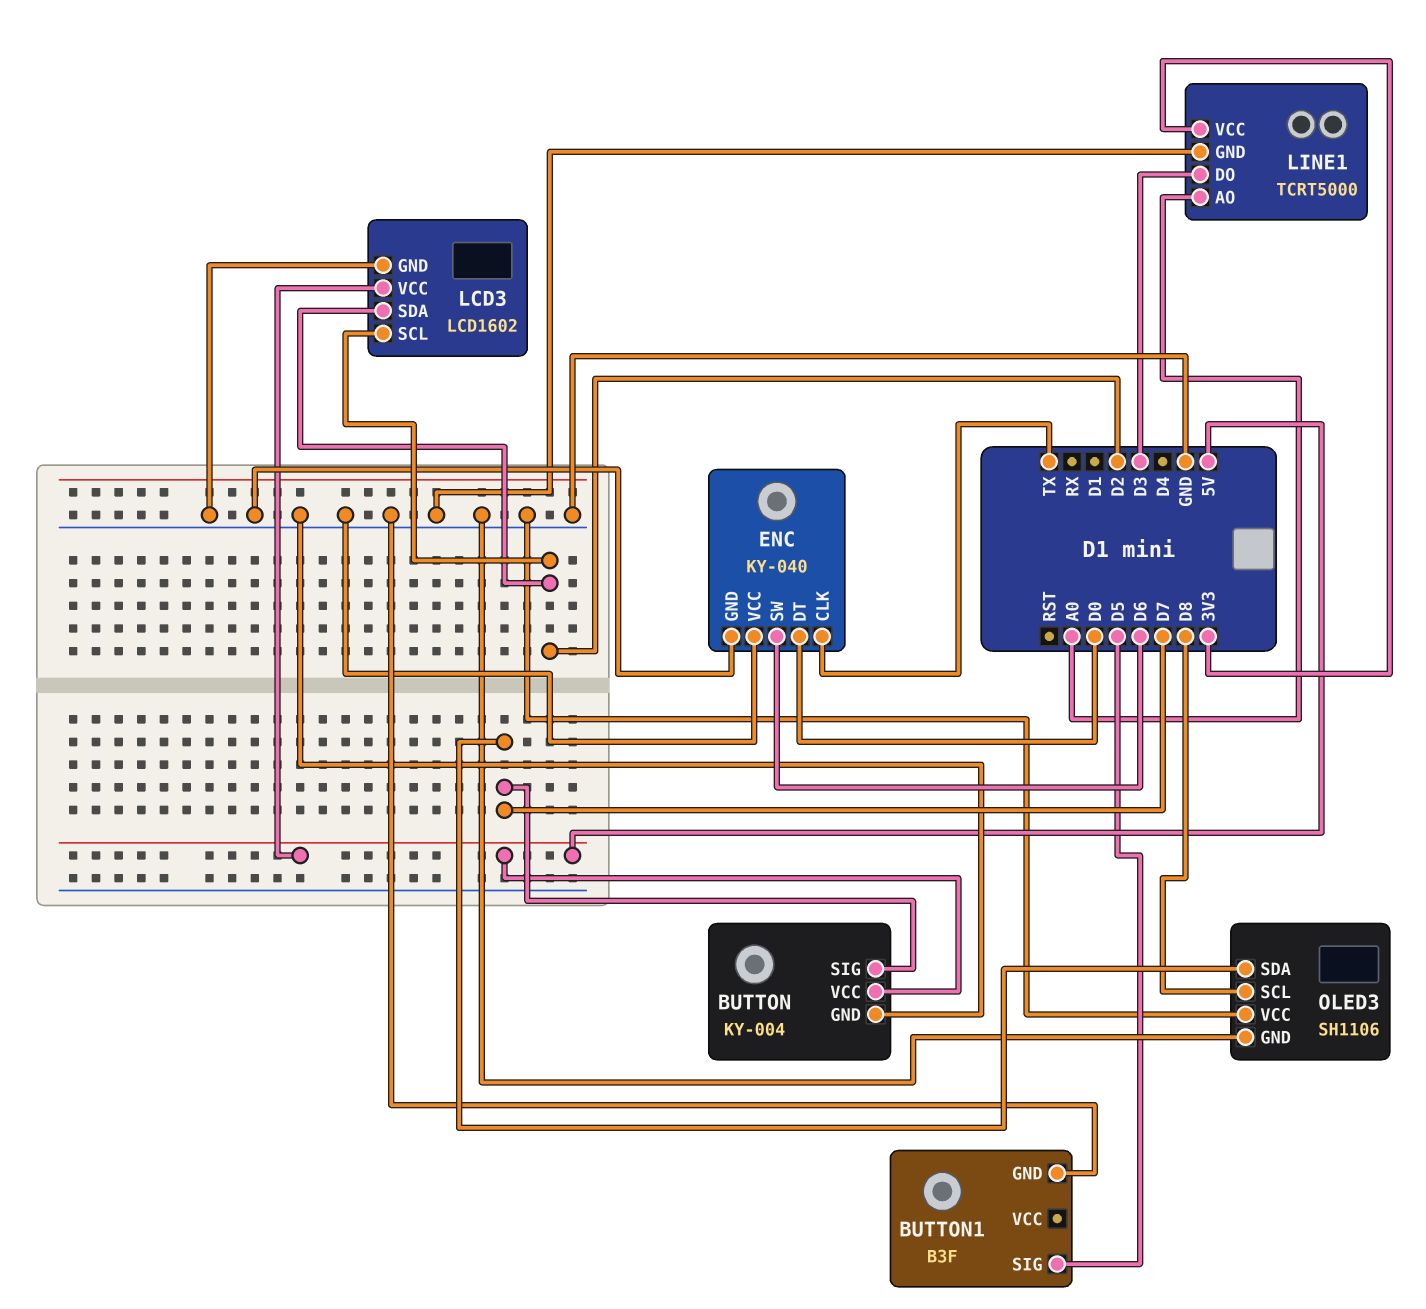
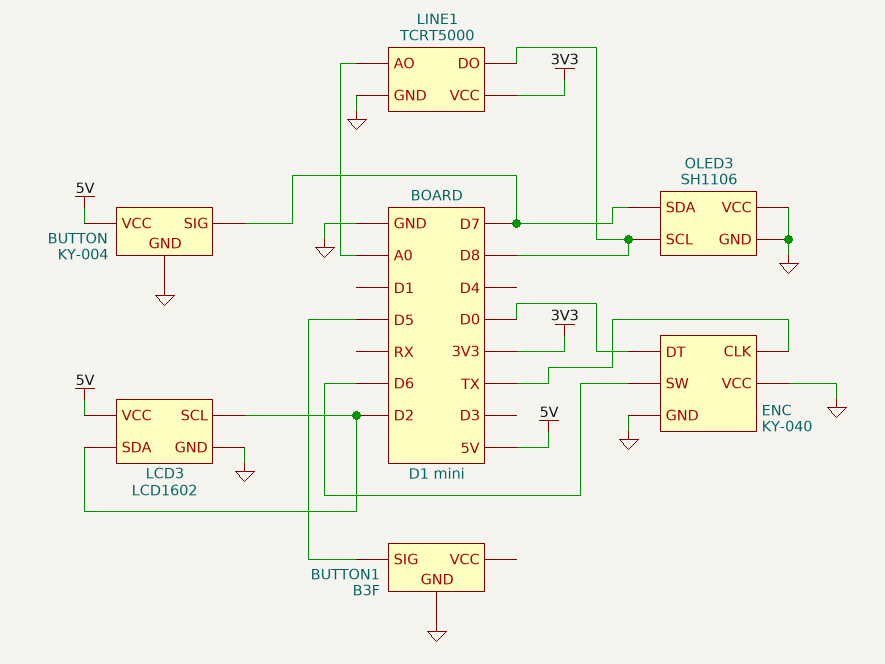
LINE1 pin DO: D3 -> D8

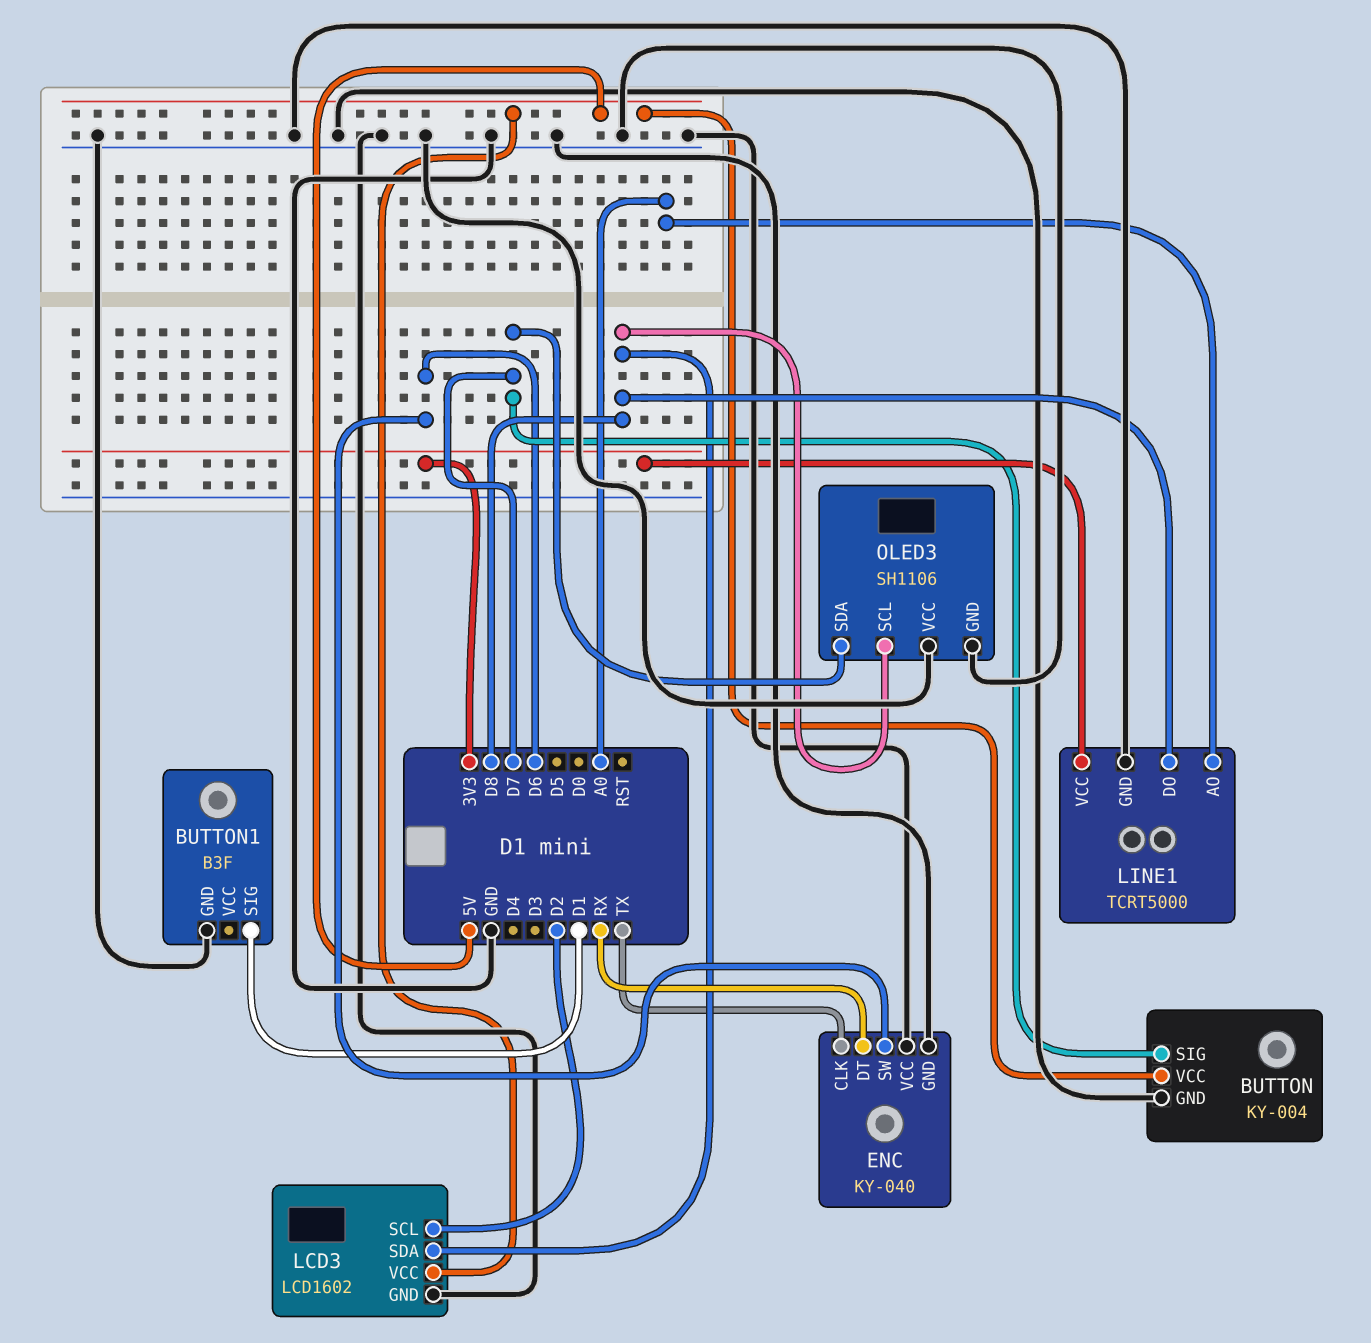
BUTTON1 pin SIG: D5 -> D1
ENC pin DT: D0 -> RX
LCD3 pin SDA: D2 -> D8

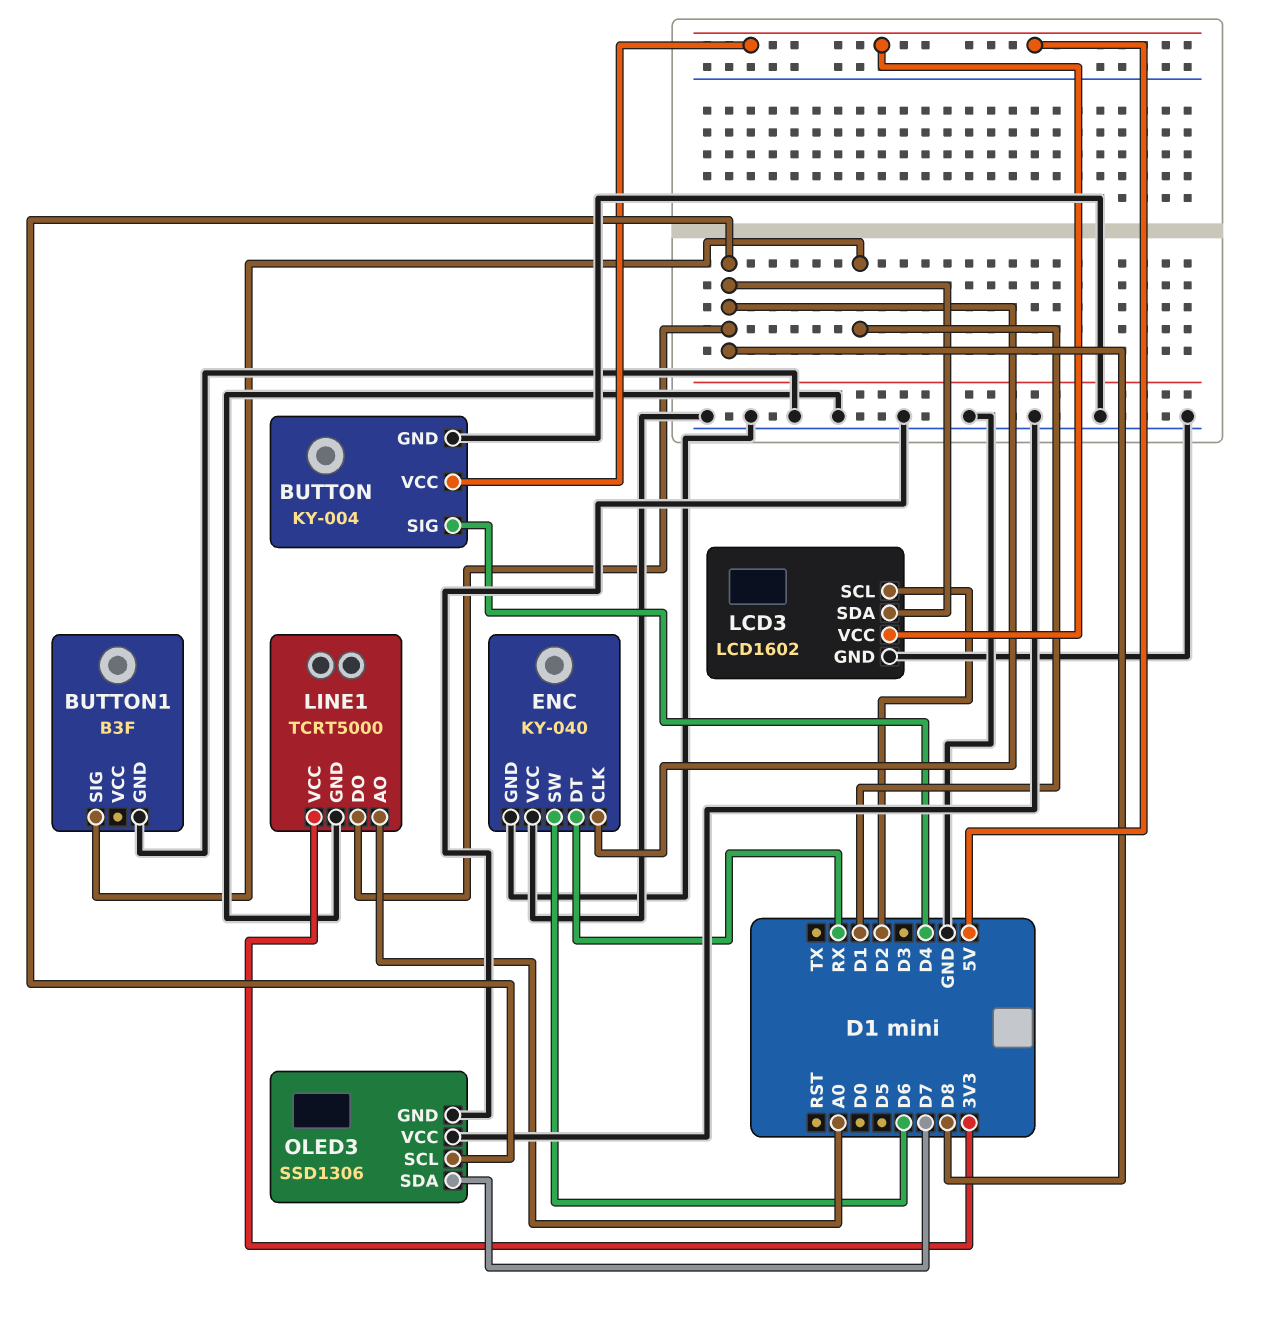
BUTTON pin SIG: D7 -> D4
ENC pin CLK: TX -> D8
OLED3: SH1106 -> SSD1306

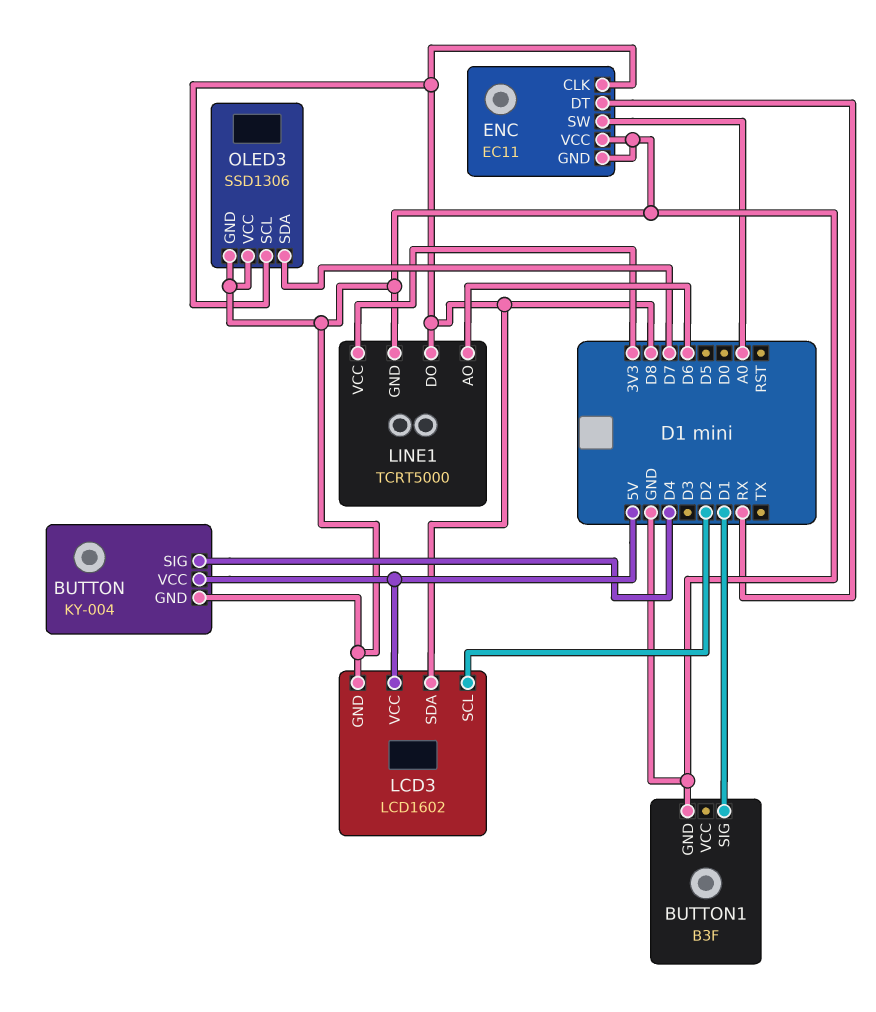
ENC: KY-040 -> EC11
ENC pin SW: D6 -> A0
LINE1 pin AO: A0 -> D6

